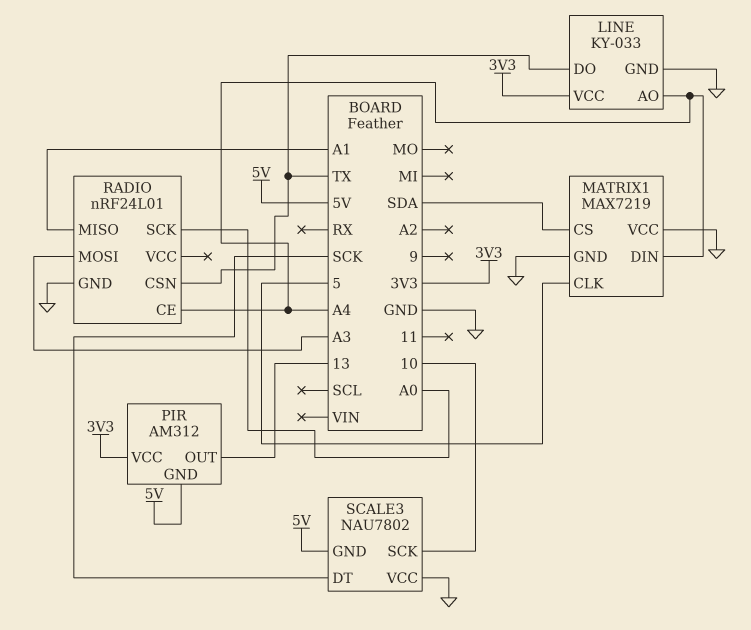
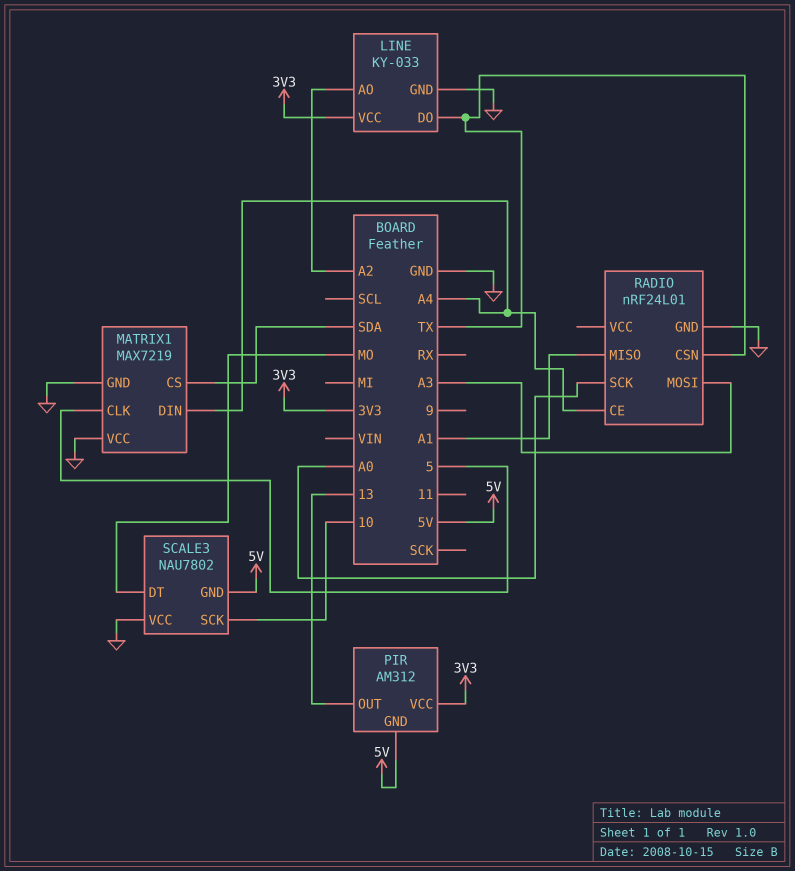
LINE pin AO: A4 -> A2
SCALE3 pin DT: SCK -> MO

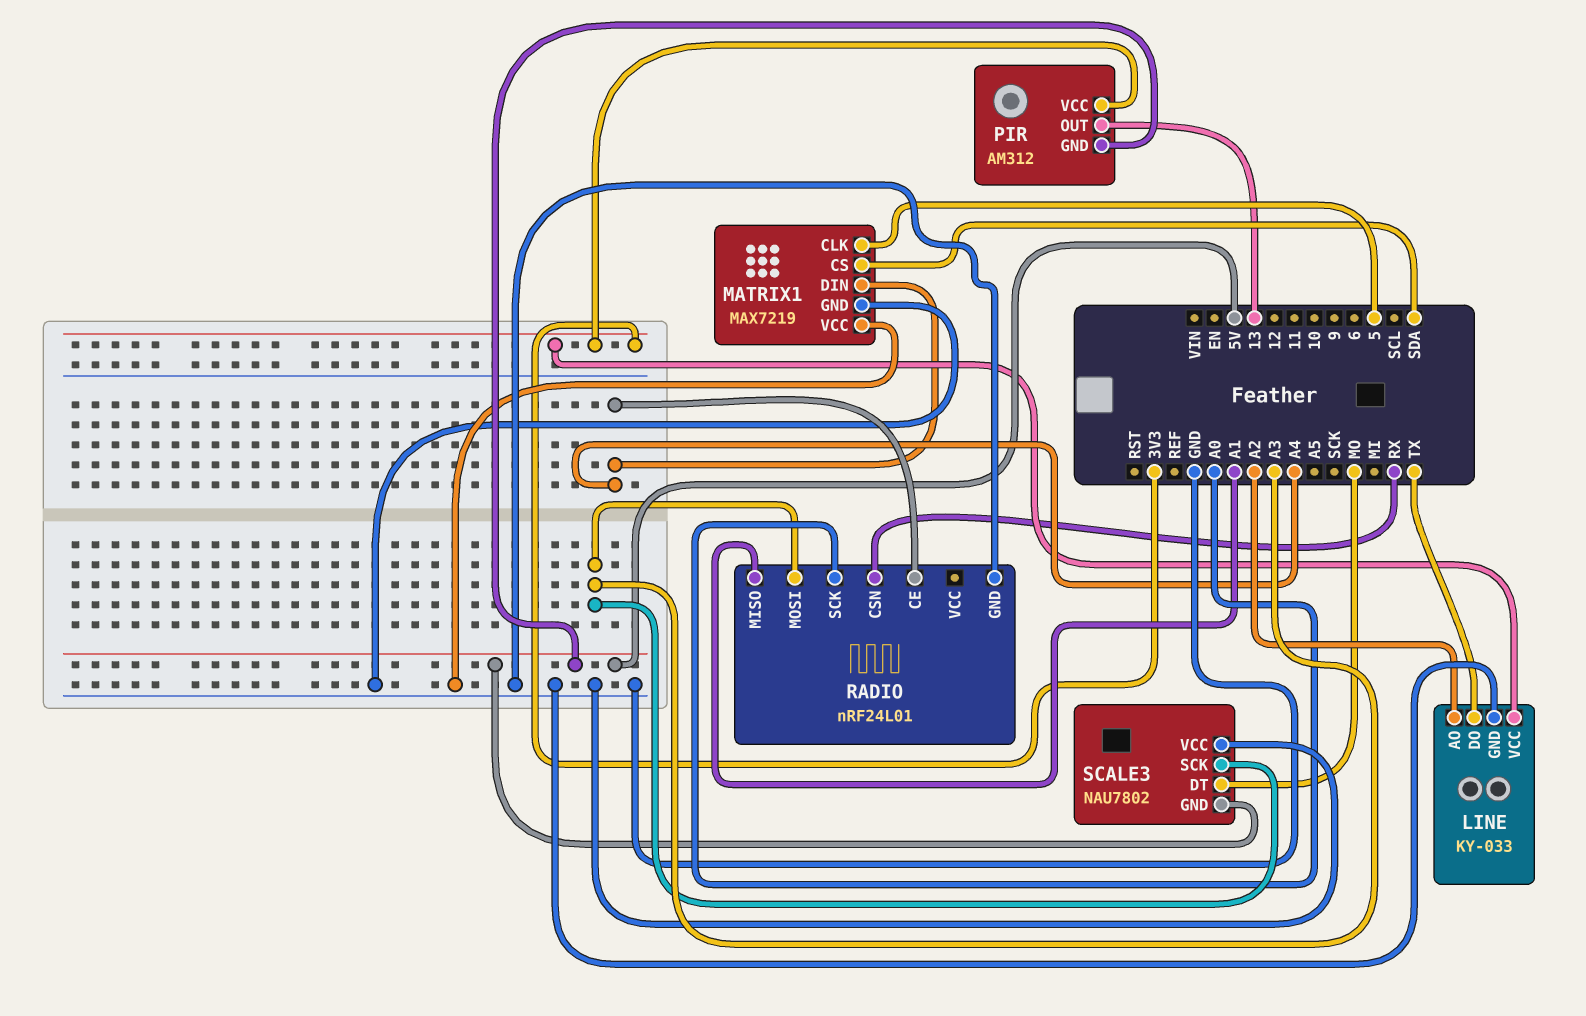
RADIO pin CSN: TX -> RX
SCALE3 pin SCK: 10 -> A3

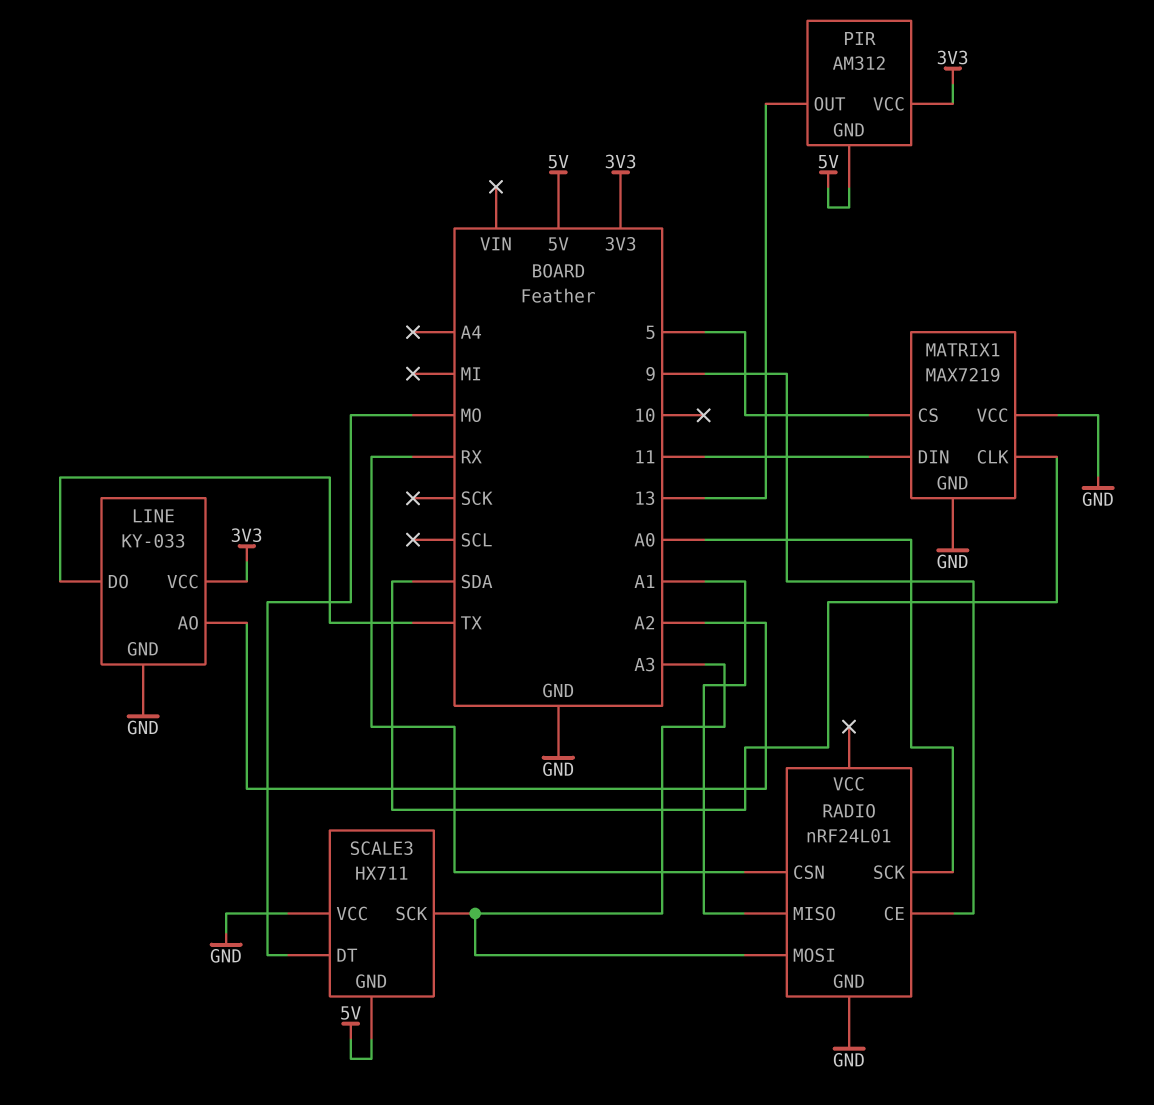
MATRIX1 pin CLK: 5 -> SDA
MATRIX1 pin CS: SDA -> 5
MATRIX1 pin DIN: A4 -> 11
RADIO pin CE: A4 -> 9
SCALE3: NAU7802 -> HX711

